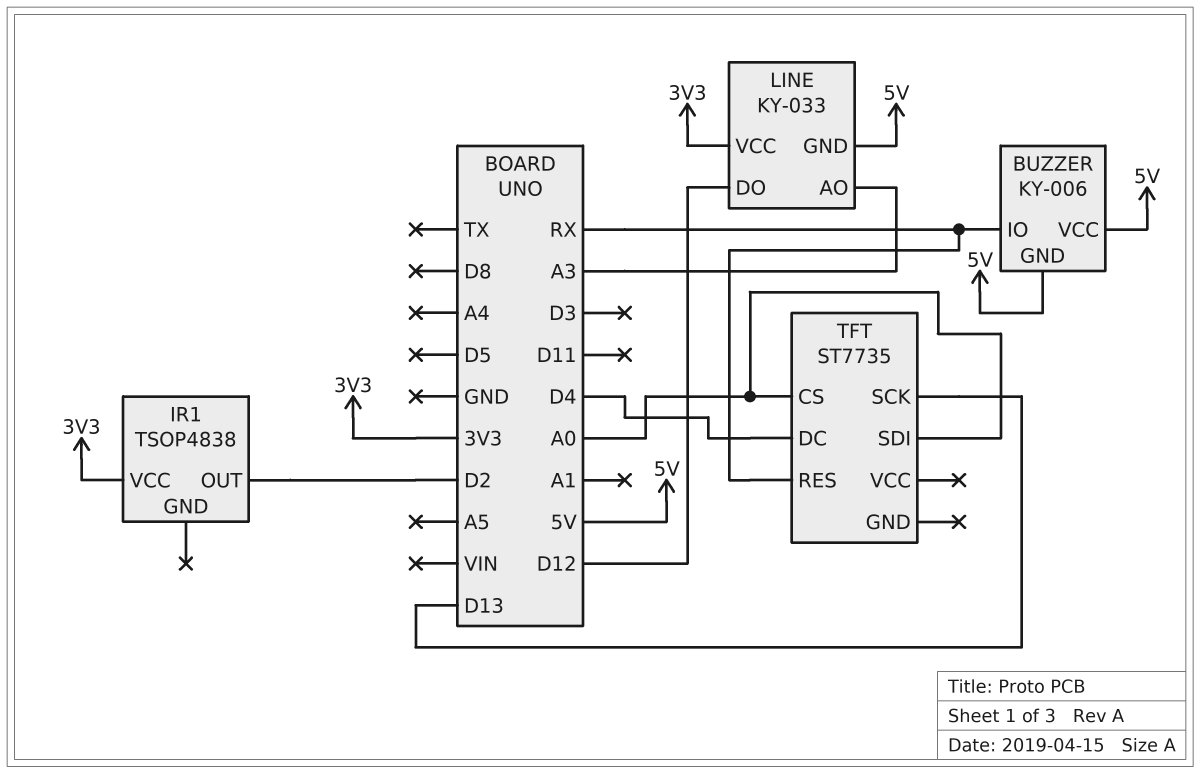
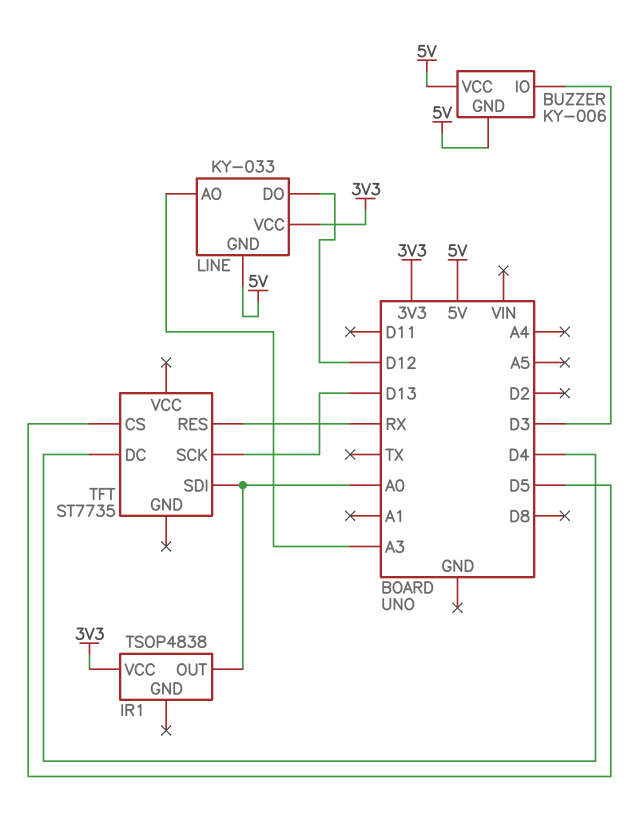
BUZZER pin IO: RX -> D3
IR1 pin OUT: D2 -> A0
TFT pin CS: A0 -> D5

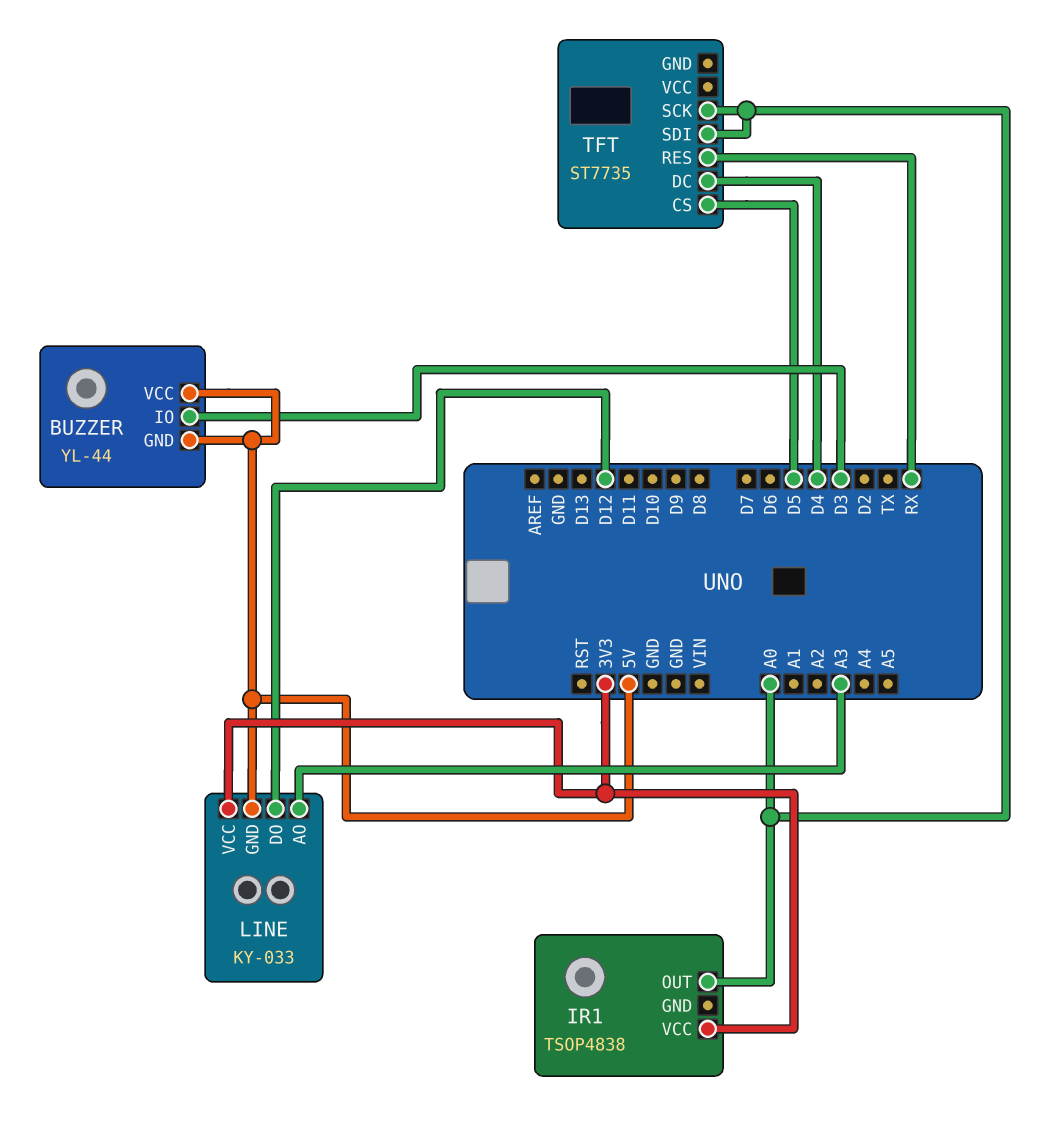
BUZZER: KY-006 -> YL-44
TFT pin SCK: D13 -> A0

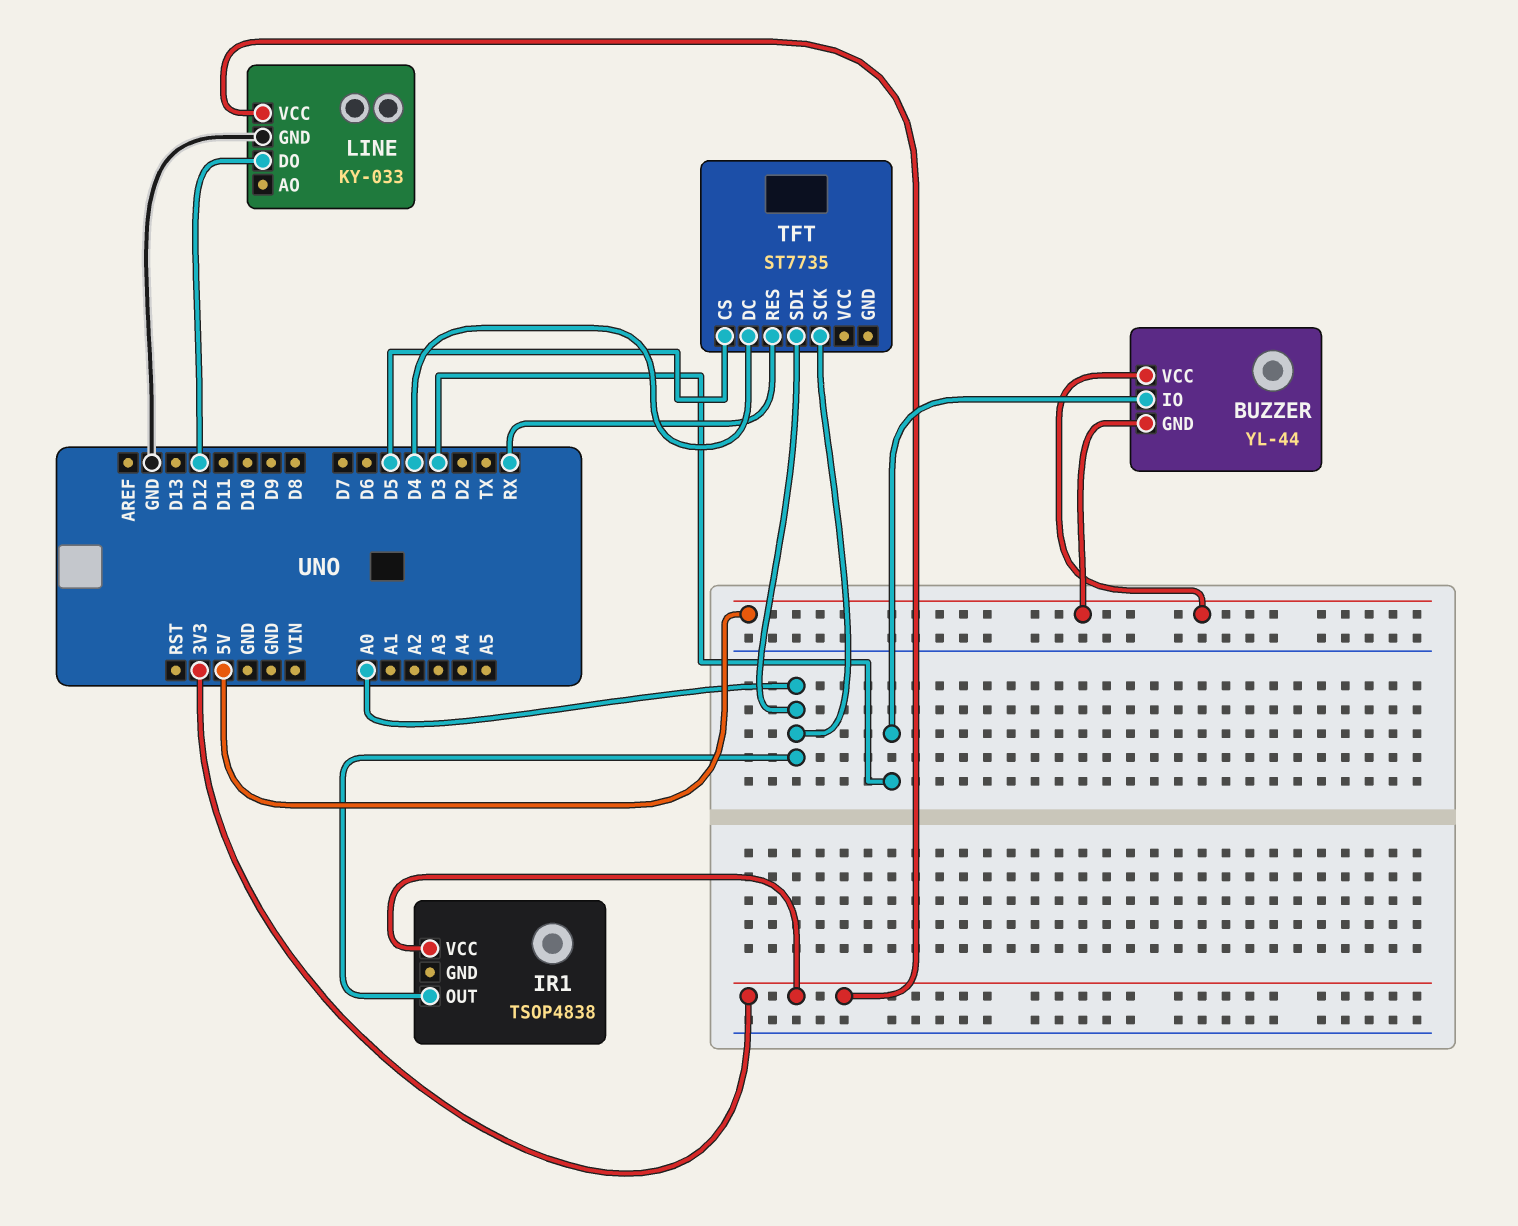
LINE pin AO: A3 -> none
LINE pin GND: 5V -> GND

